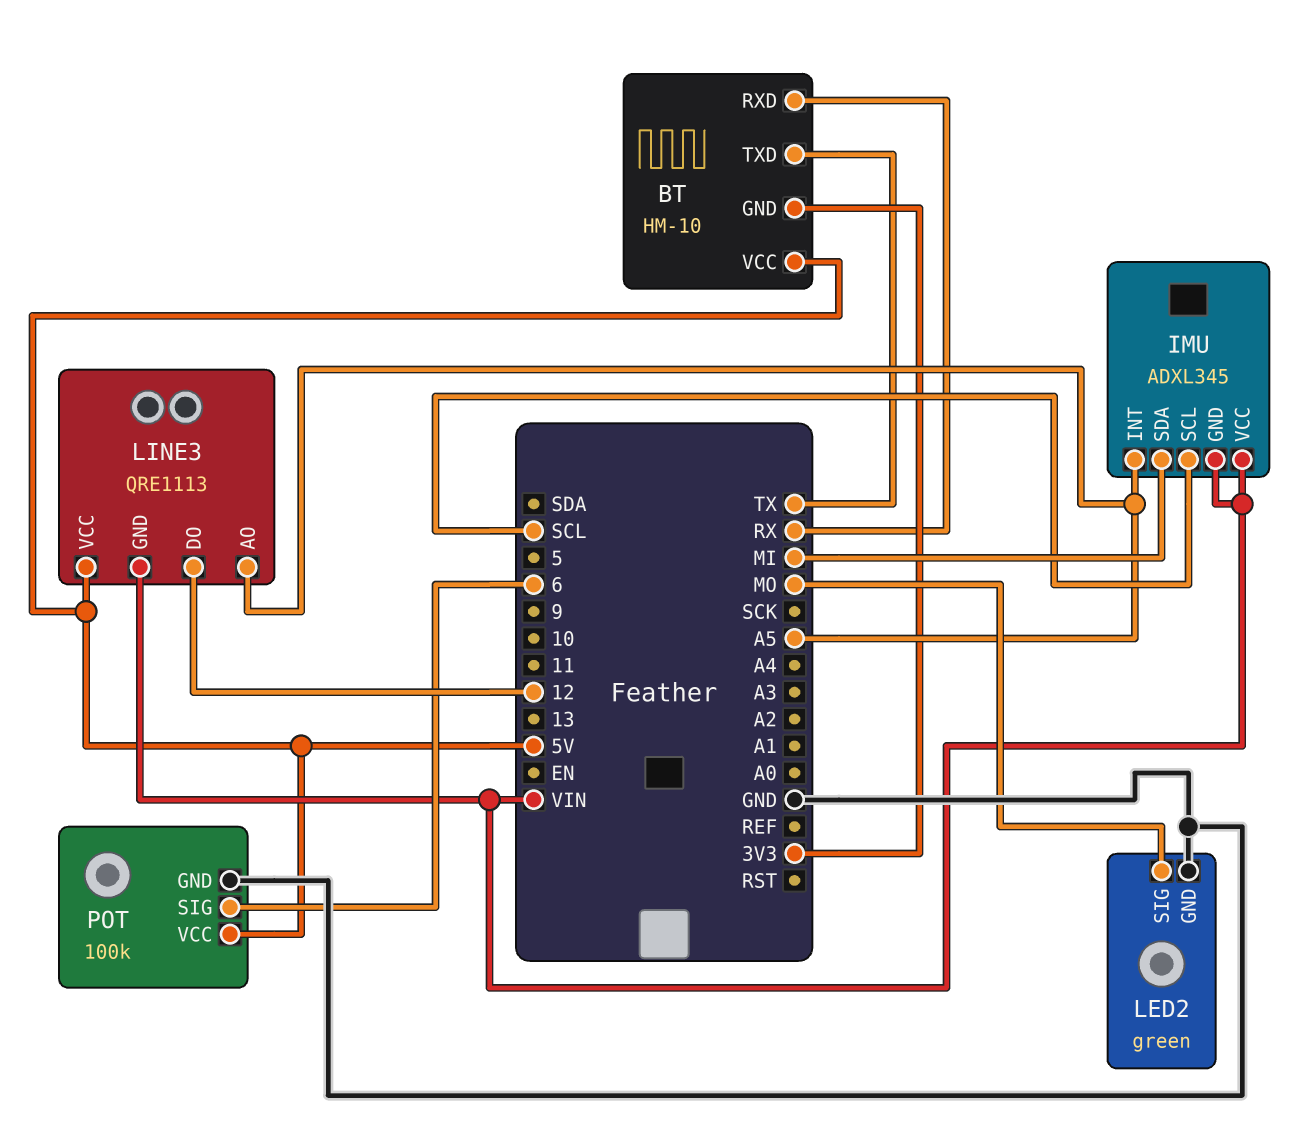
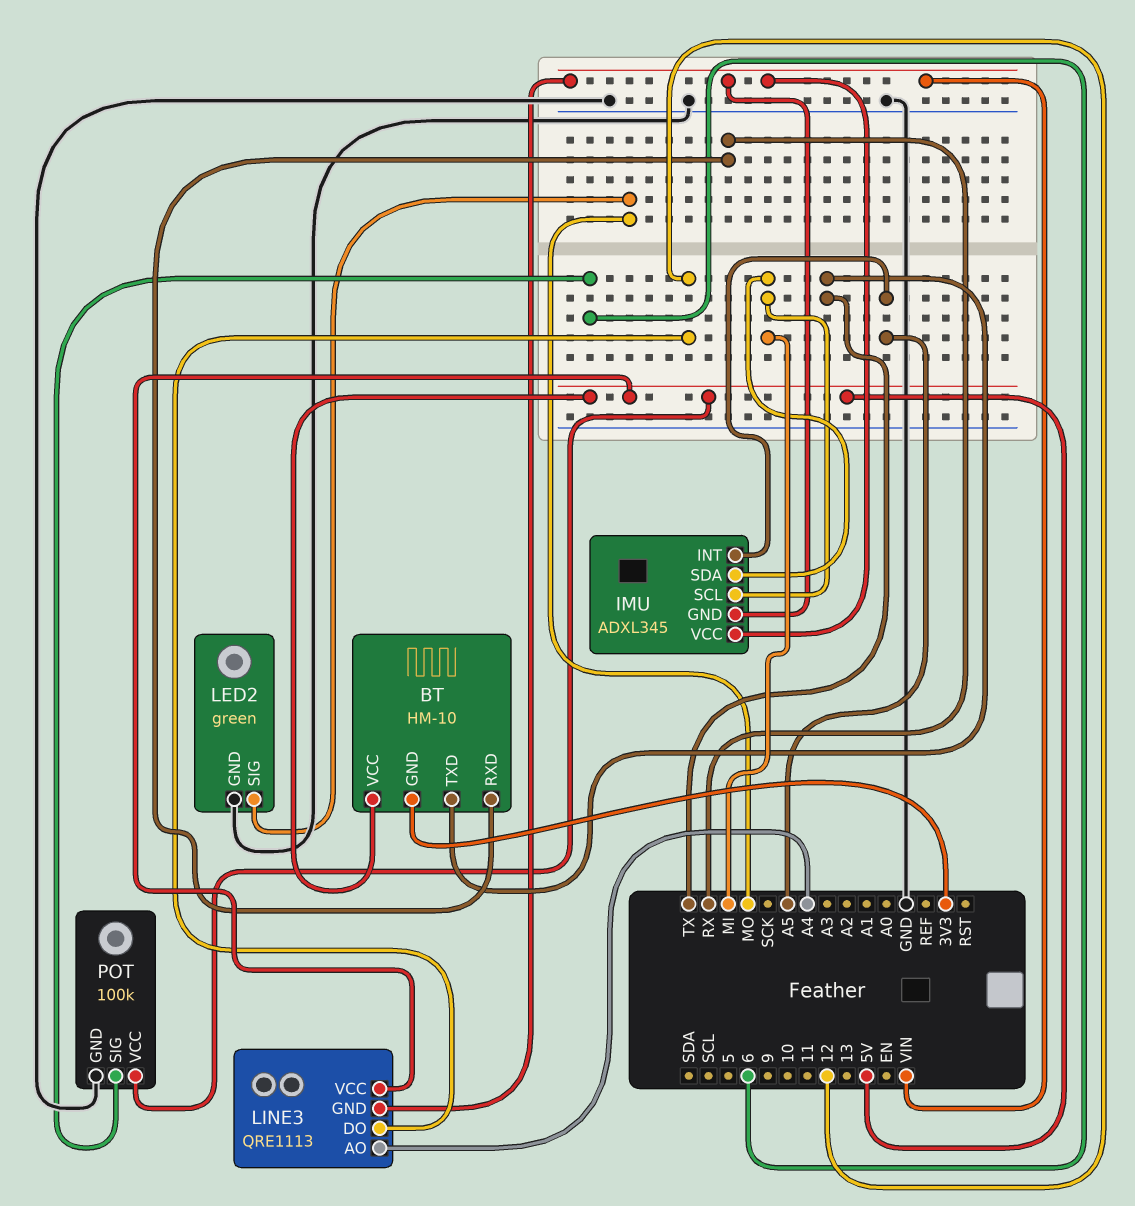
IMU pin SCL: SCL -> MI
LINE3 pin AO: A5 -> A4

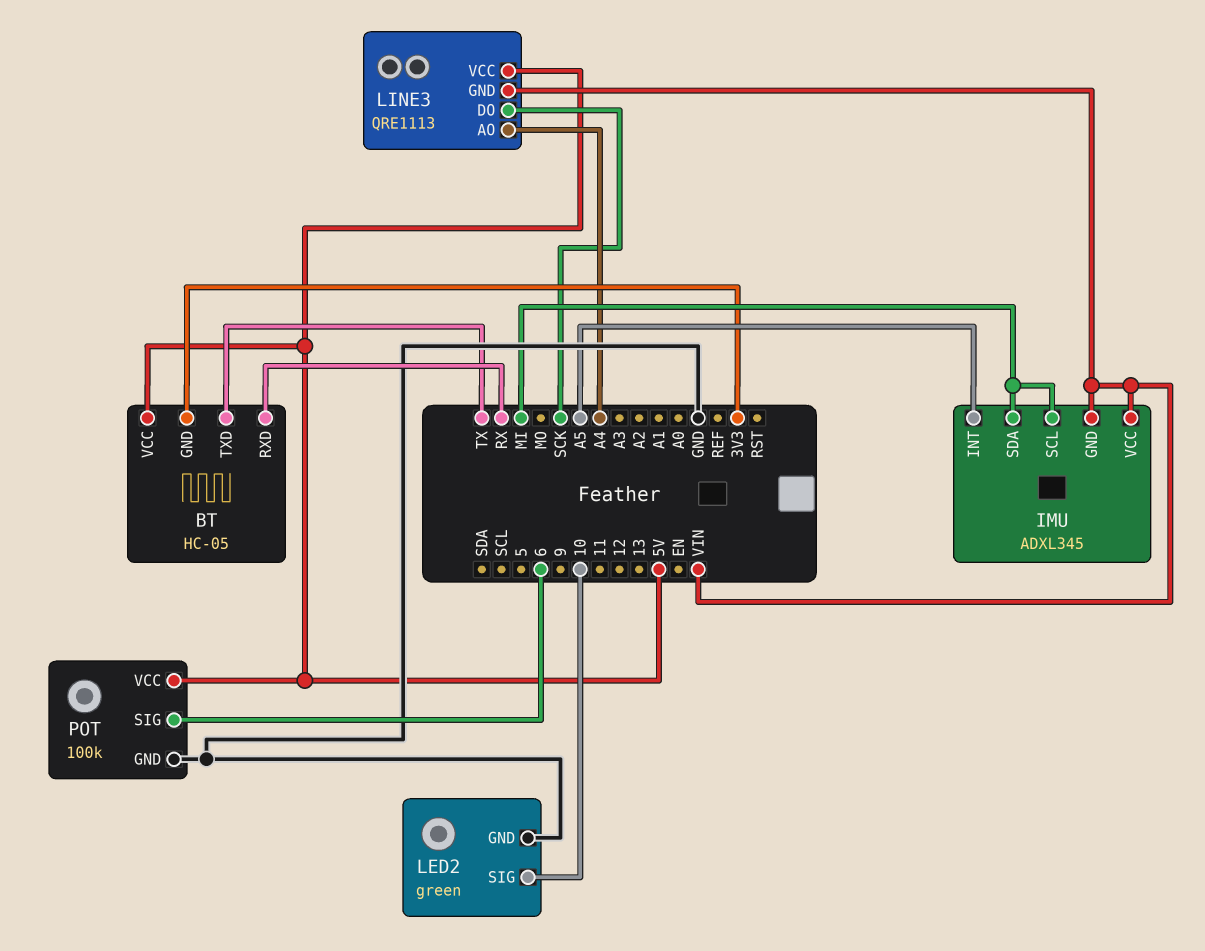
BT: HM-10 -> HC-05
LED2 pin SIG: MO -> 10
LINE3 pin DO: 12 -> SCK

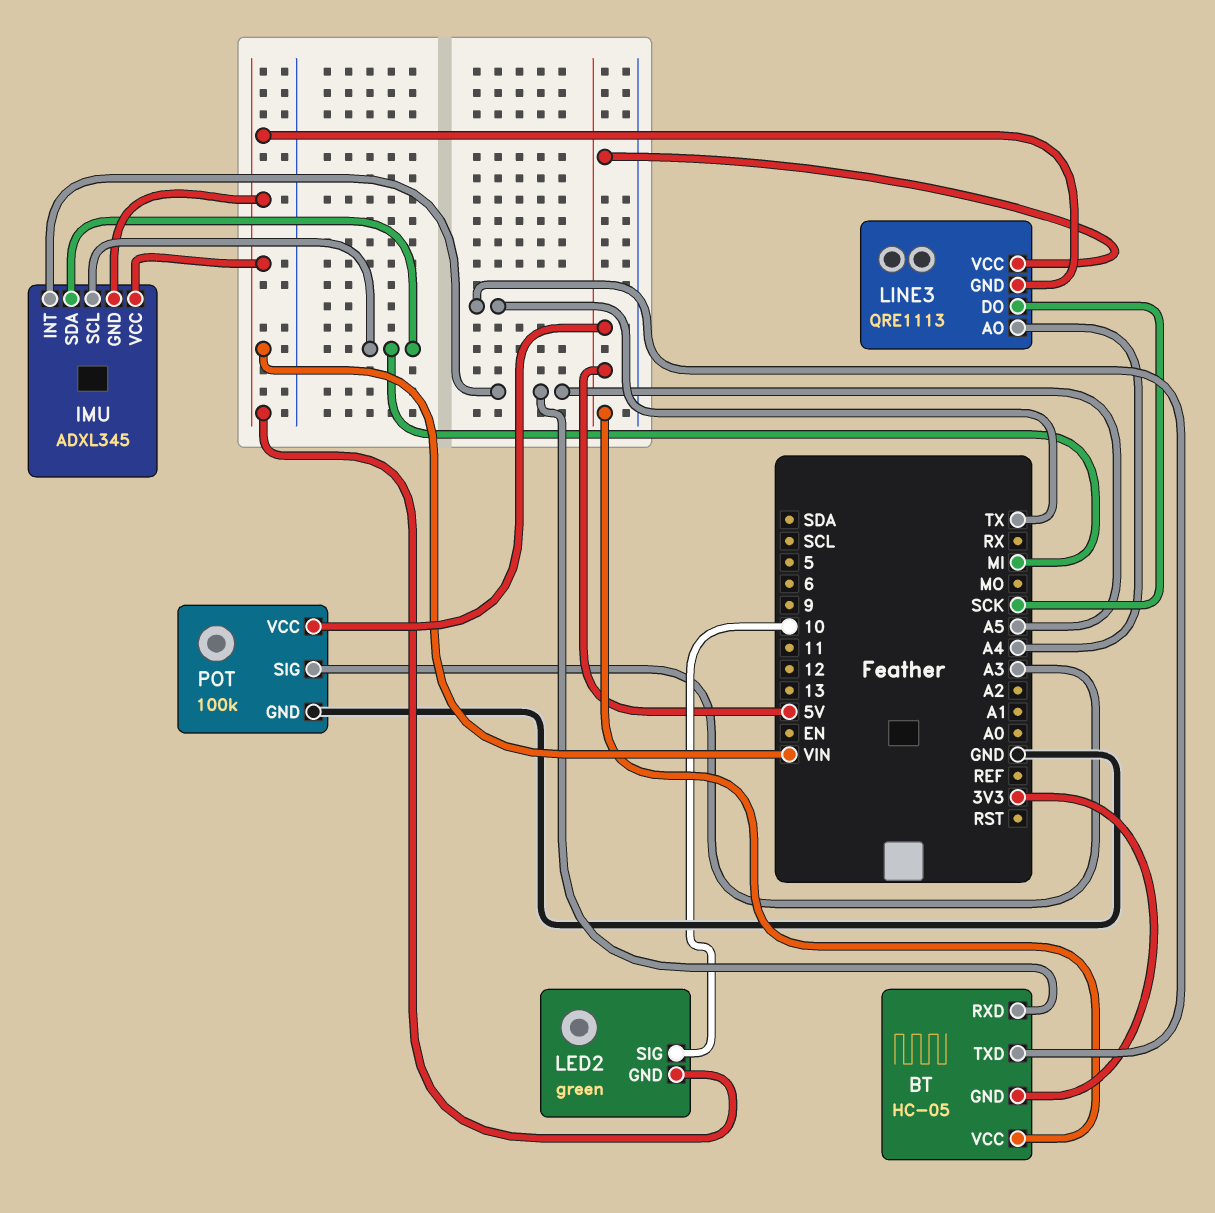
BT pin RXD: RX -> A5
LED2 pin GND: GND -> VIN
POT pin SIG: 6 -> A3

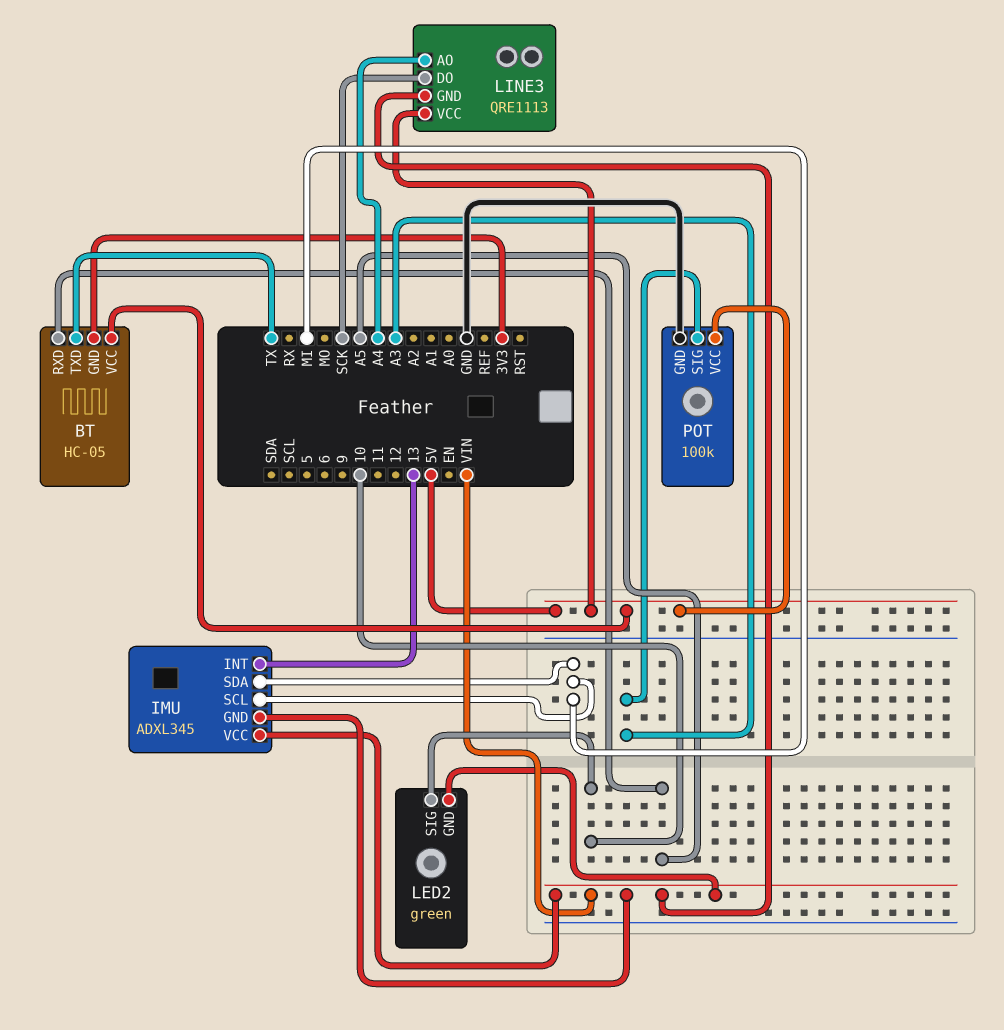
IMU pin INT: A5 -> 13

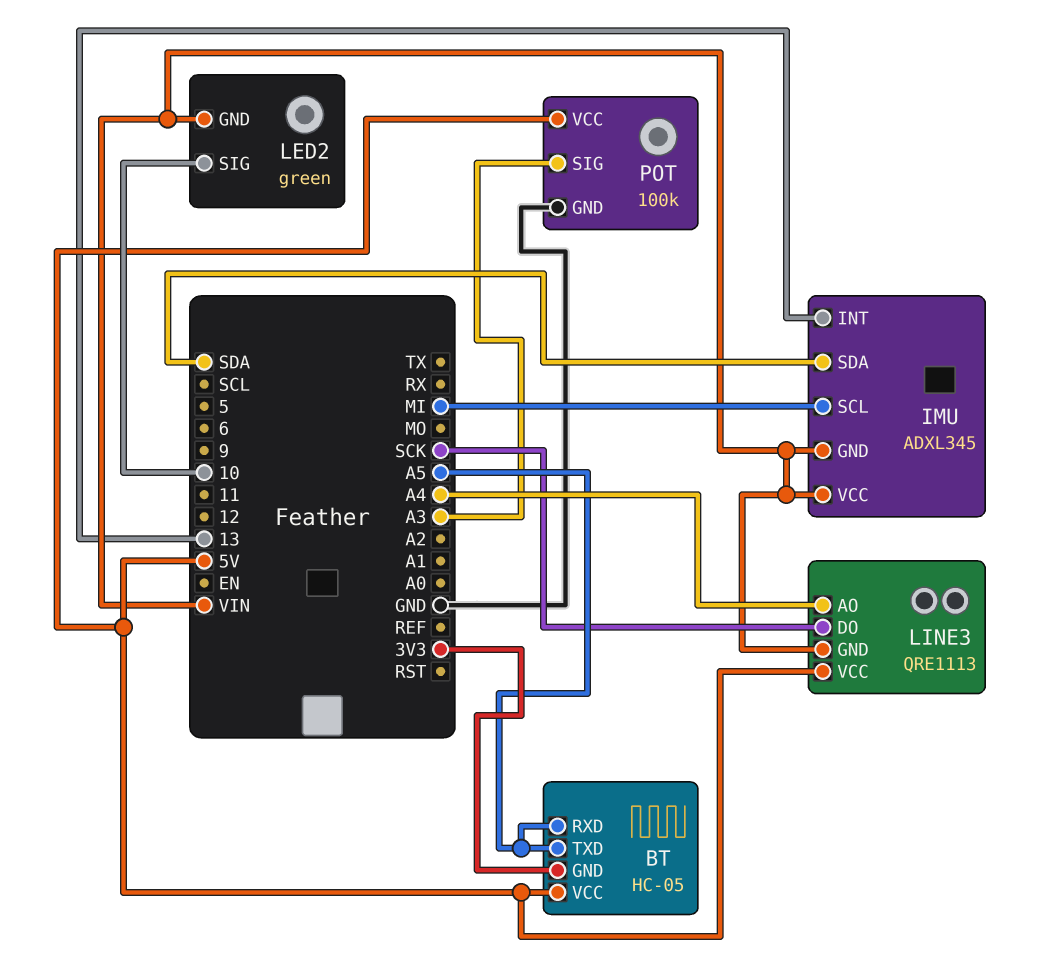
BT pin TXD: TX -> A5
IMU pin SDA: MI -> SDA

